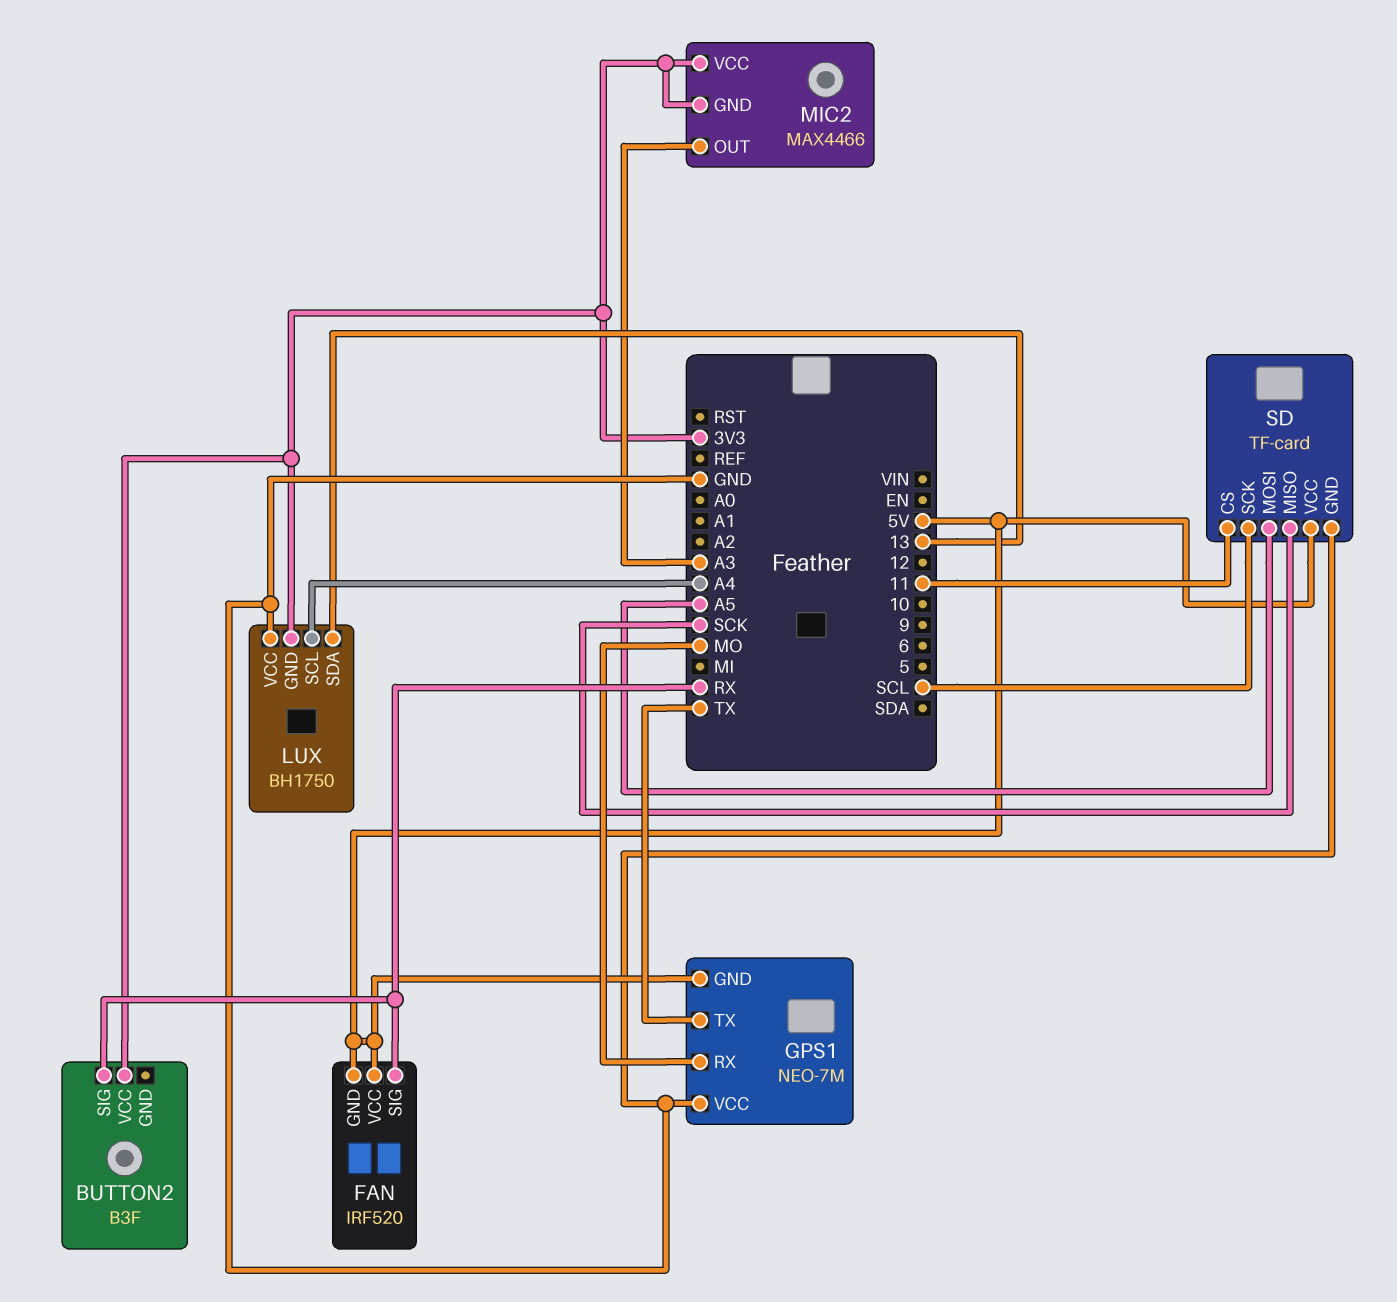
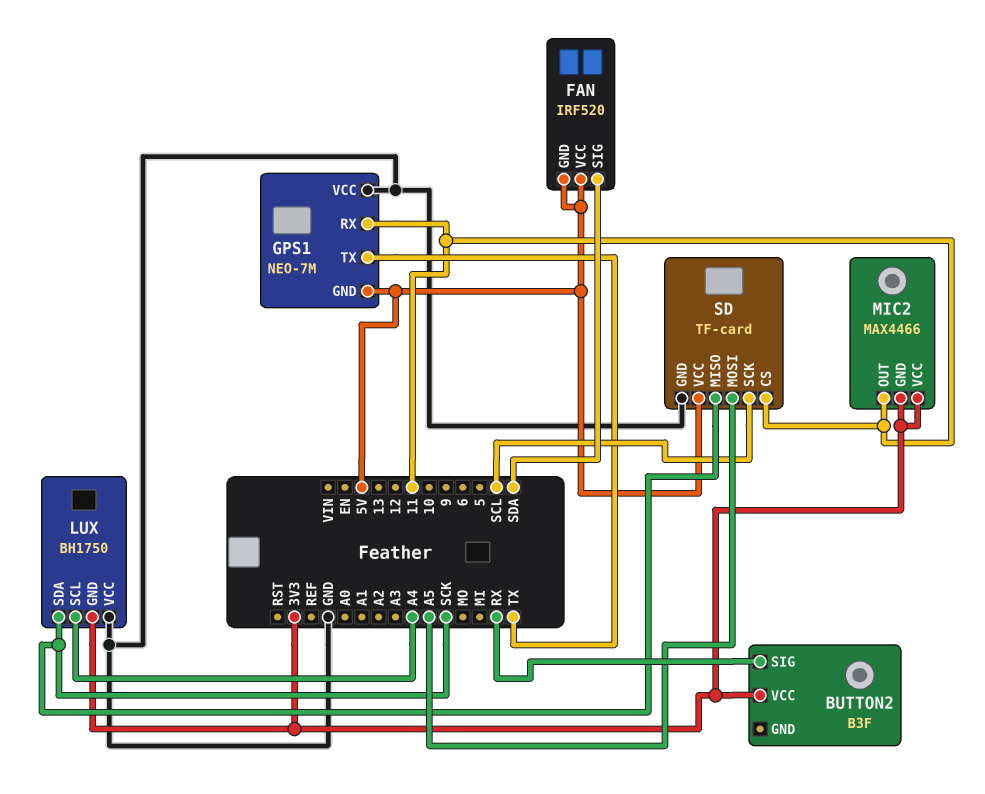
FAN pin SIG: RX -> SDA
GPS1 pin RX: MO -> 11
LUX pin SDA: 13 -> SCK
MIC2 pin OUT: A3 -> 11

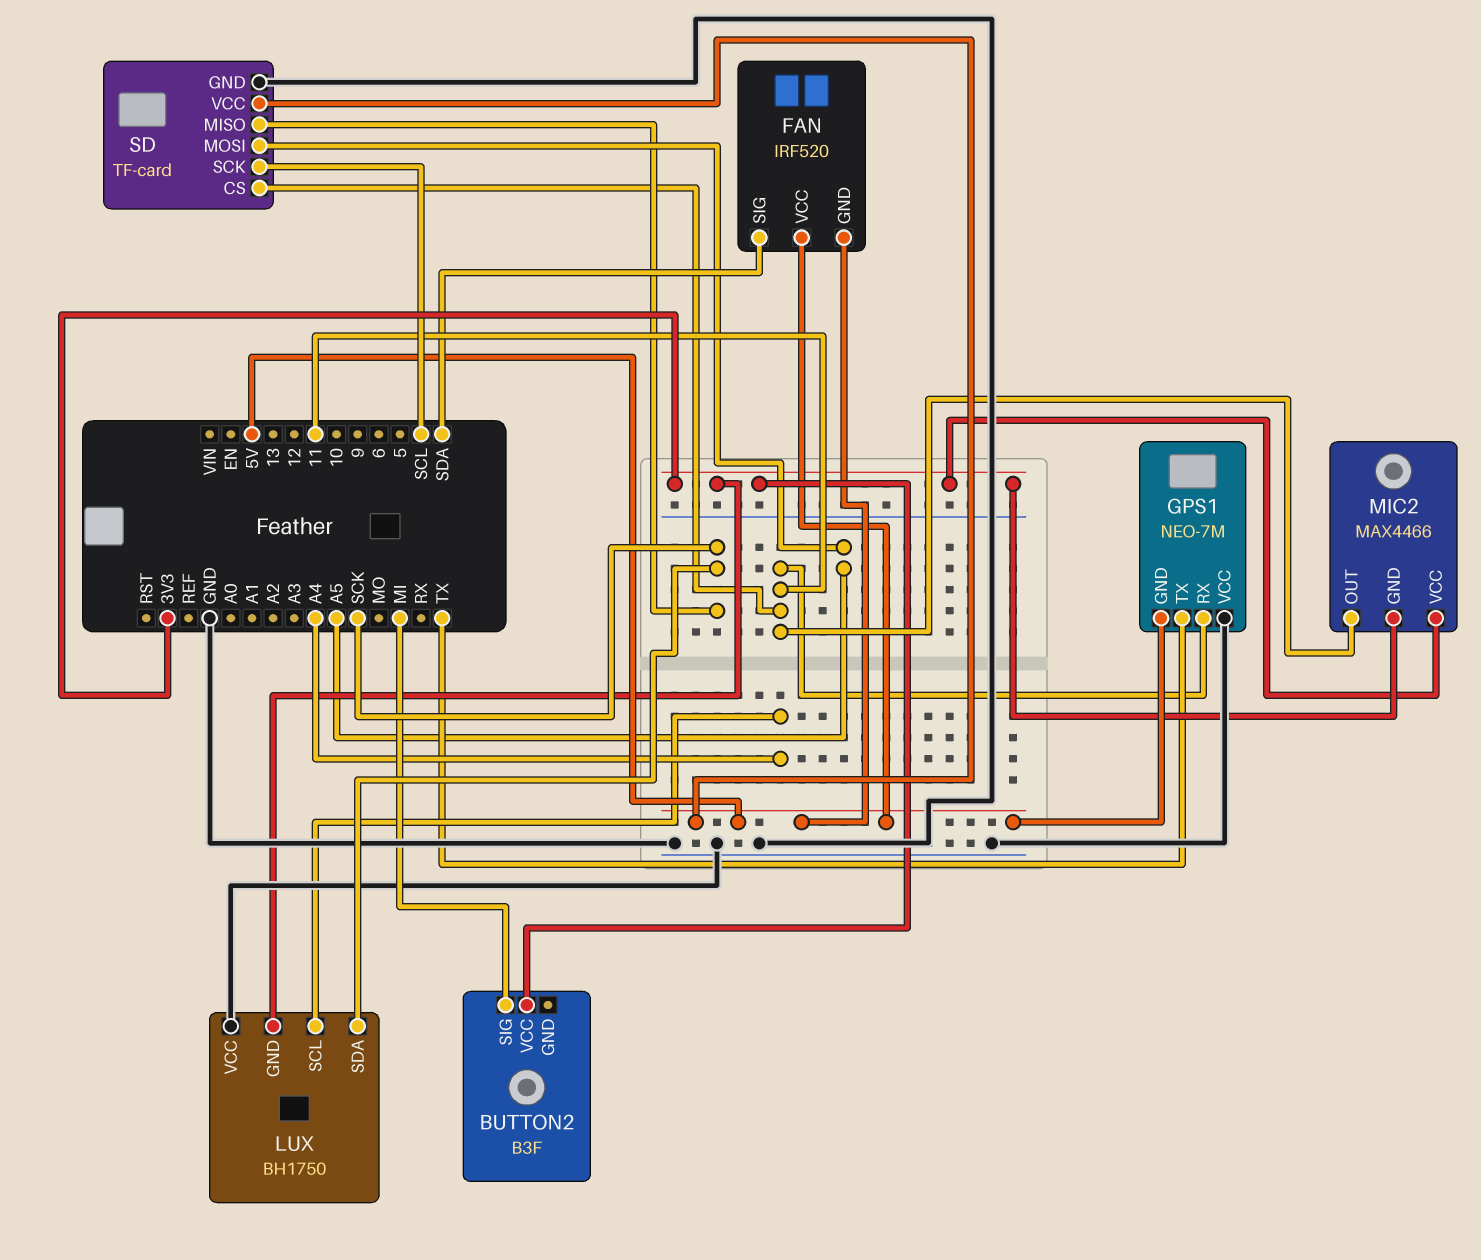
BUTTON2 pin SIG: RX -> MI

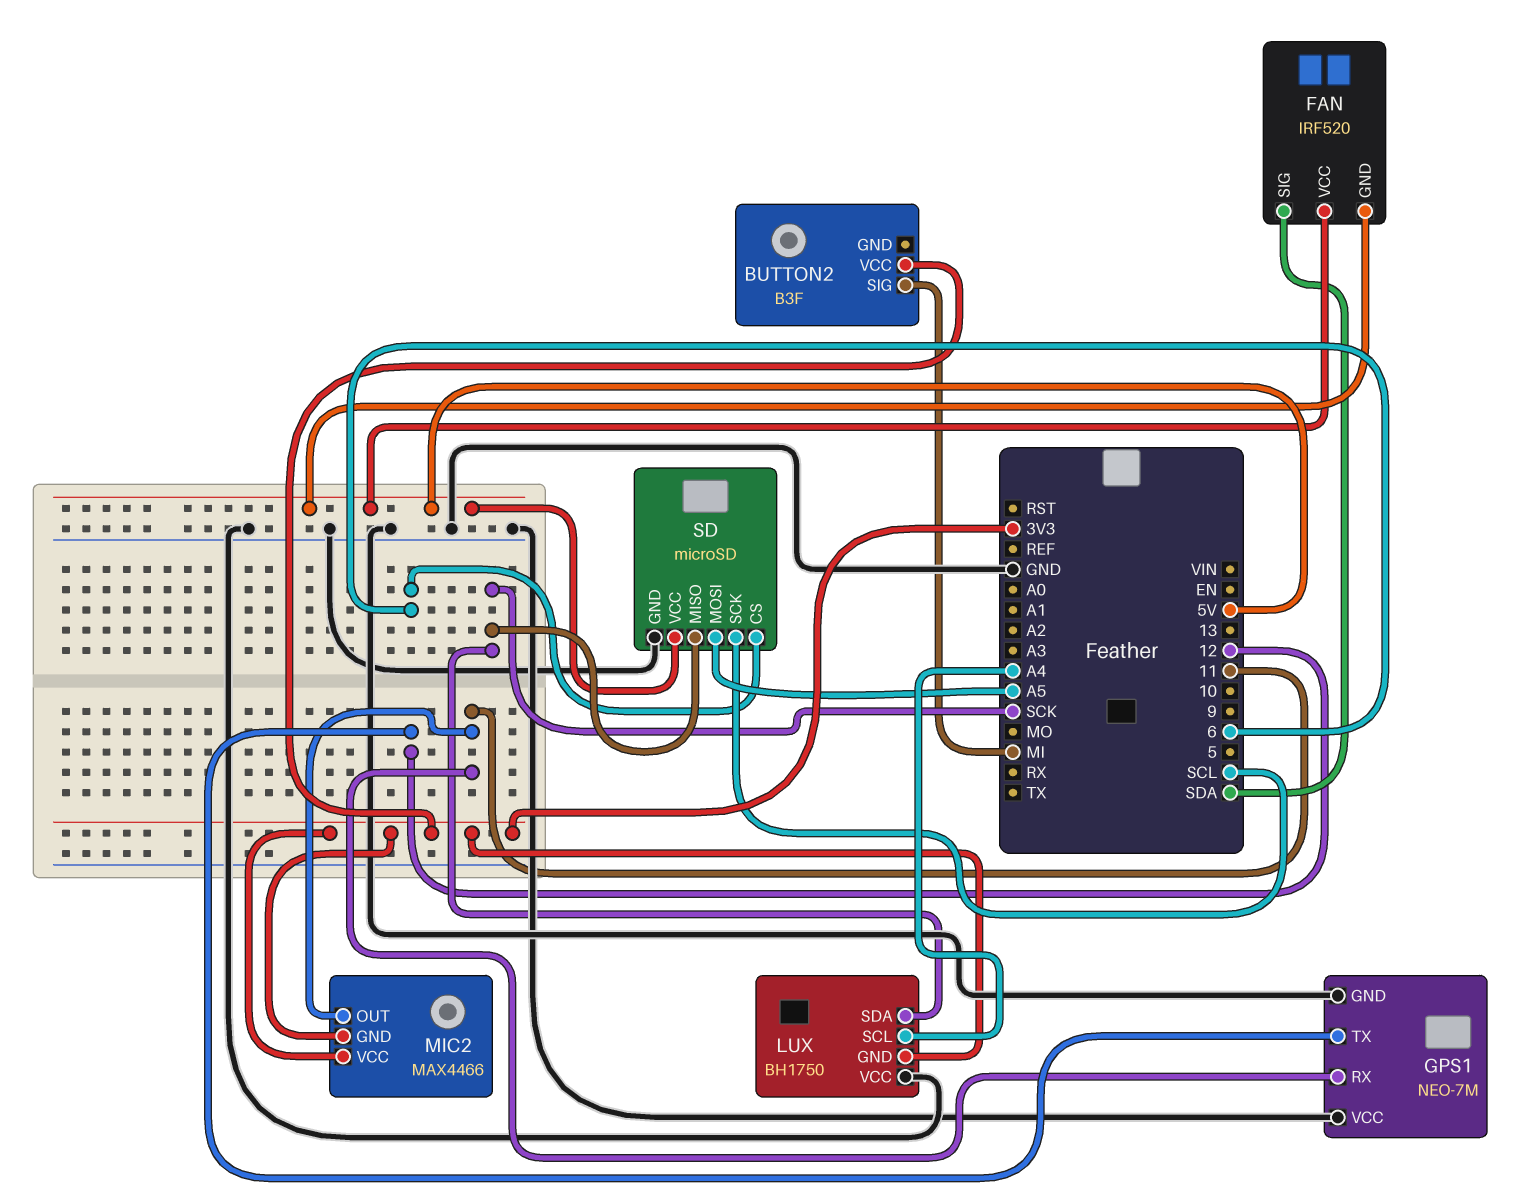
GPS1 pin GND: 5V -> GND
GPS1 pin TX: TX -> 12
SD: TF-card -> microSD
SD pin CS: 11 -> 6

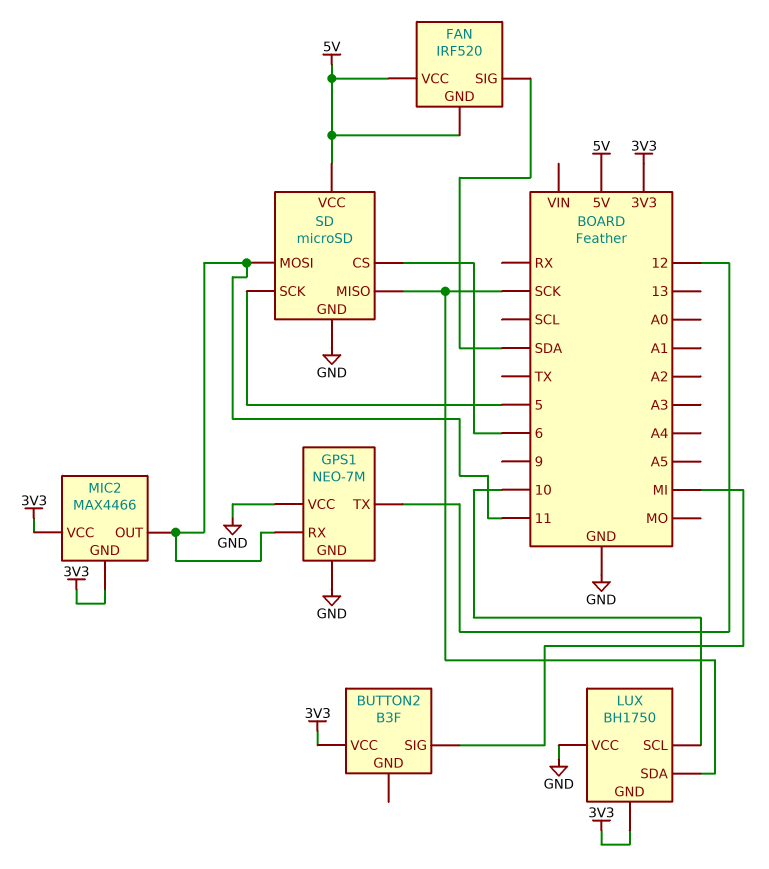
LUX pin SCL: A4 -> 10
SD pin MOSI: A5 -> 11
SD pin SCK: SCL -> 5

